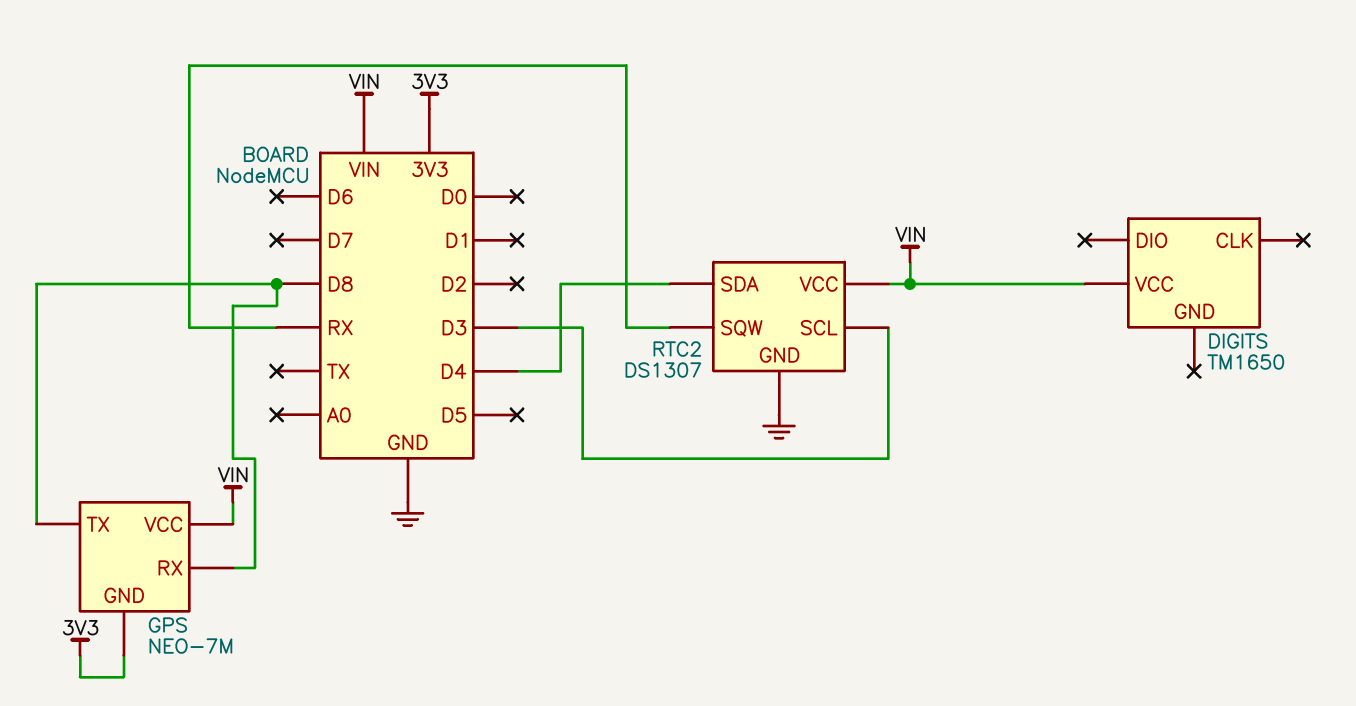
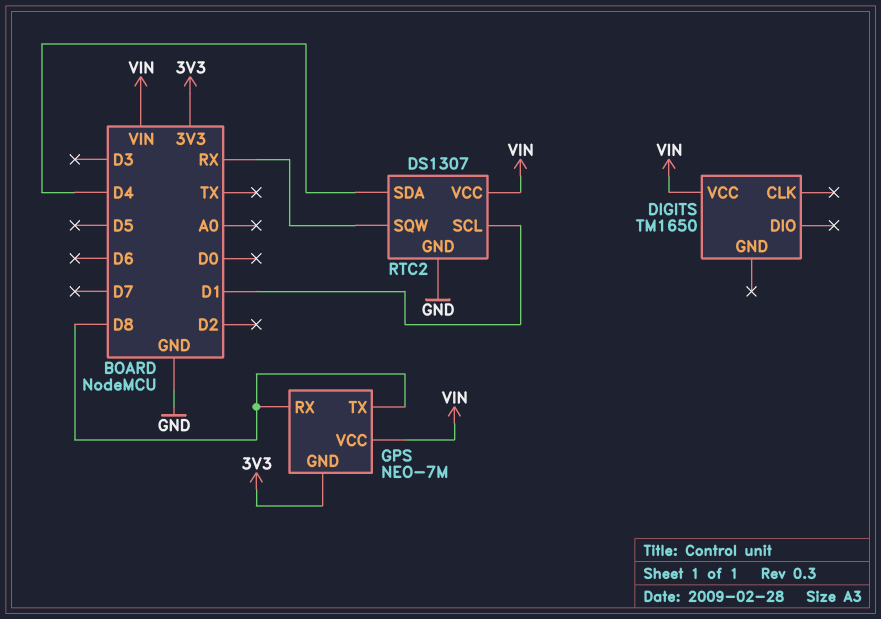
RTC2 pin SCL: D3 -> D1

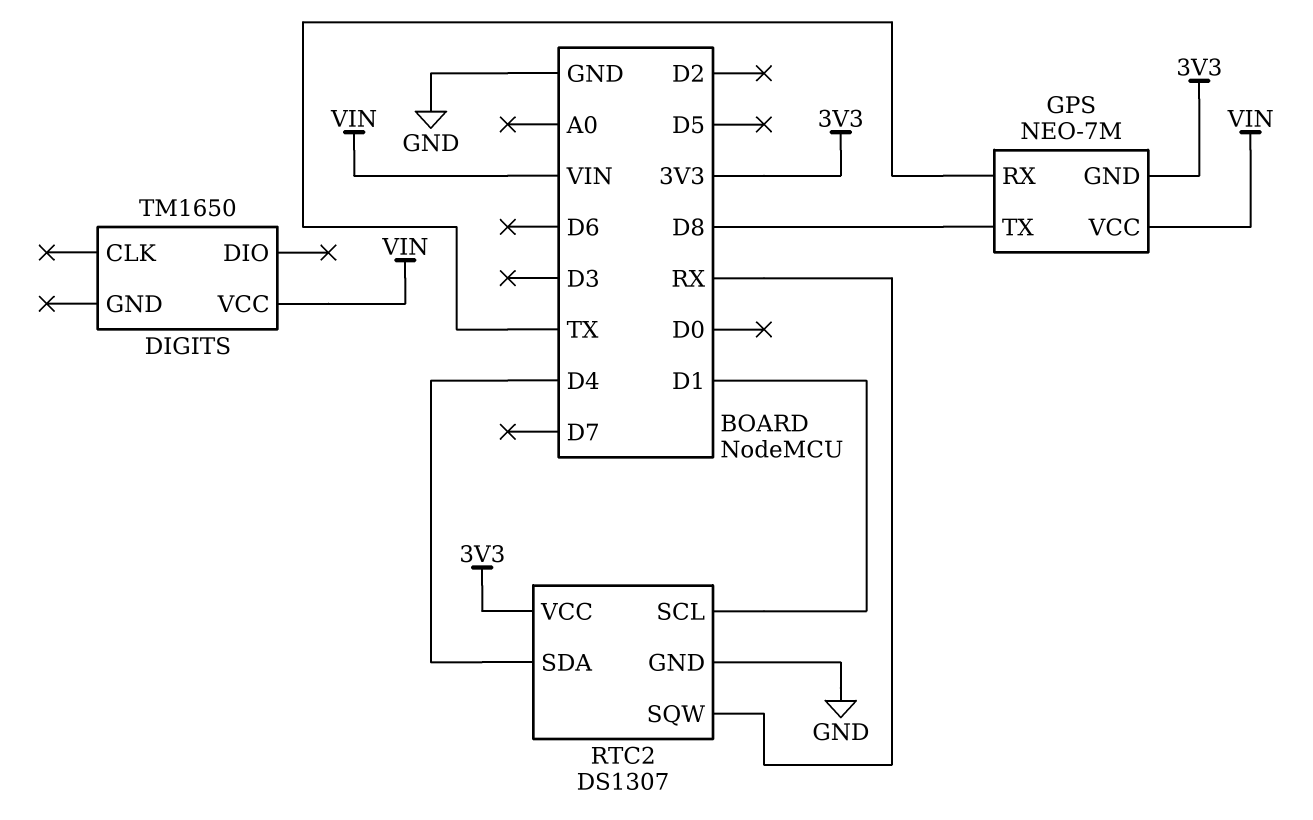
GPS pin RX: D8 -> TX
RTC2 pin VCC: VIN -> 3V3

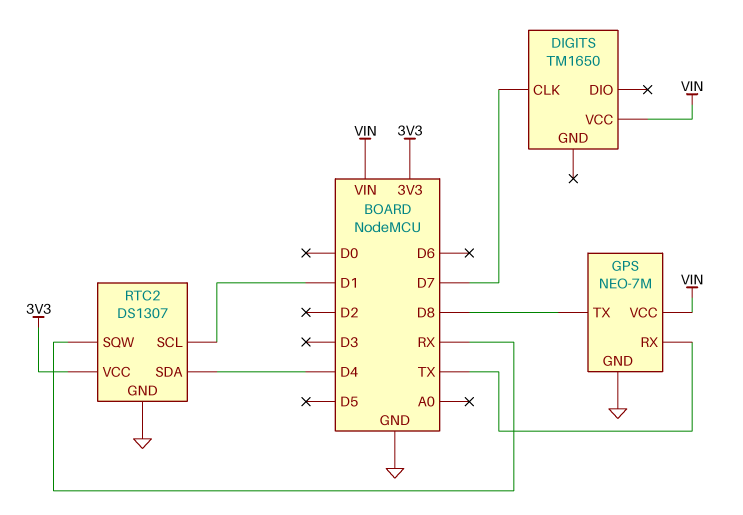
DIGITS pin CLK: none -> D7
GPS pin GND: 3V3 -> GND

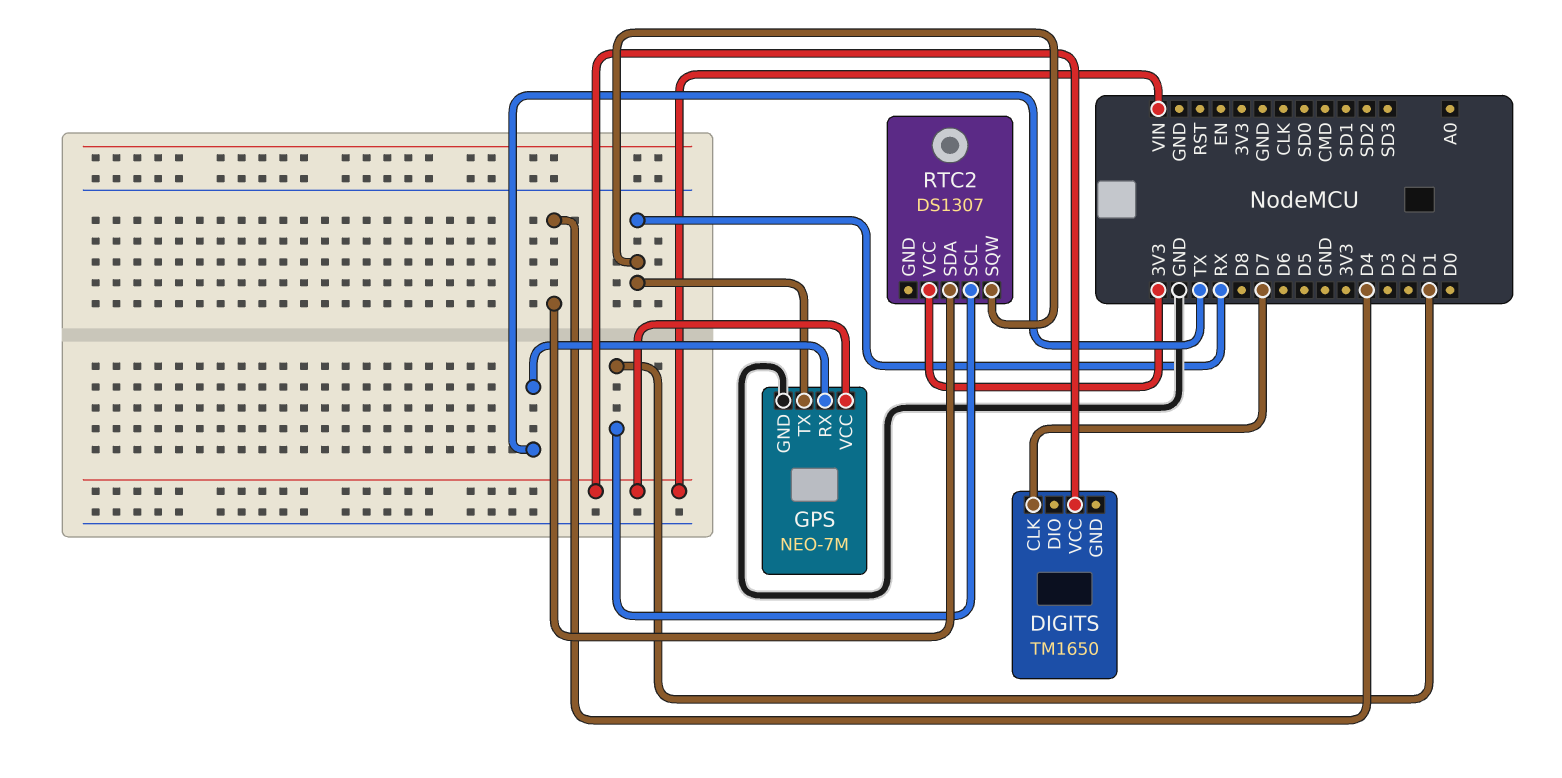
GPS pin TX: D8 -> RX
RTC2 pin GND: GND -> none

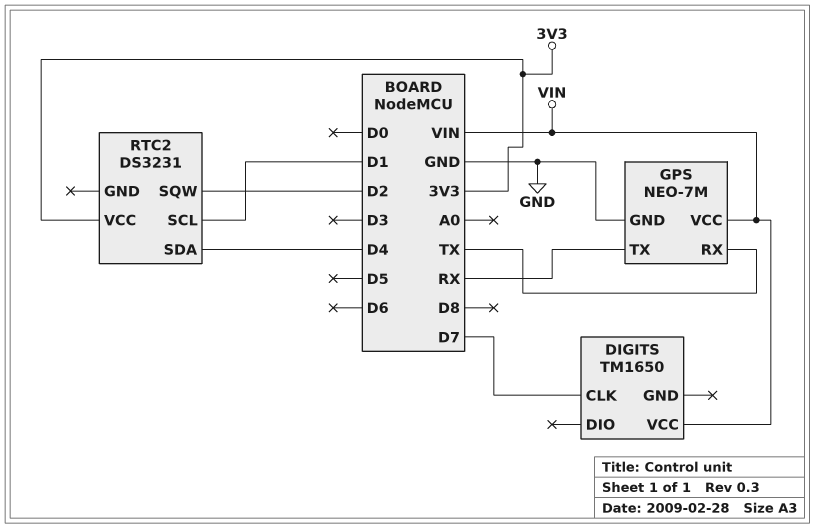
RTC2: DS1307 -> DS3231
RTC2 pin SQW: RX -> D2

